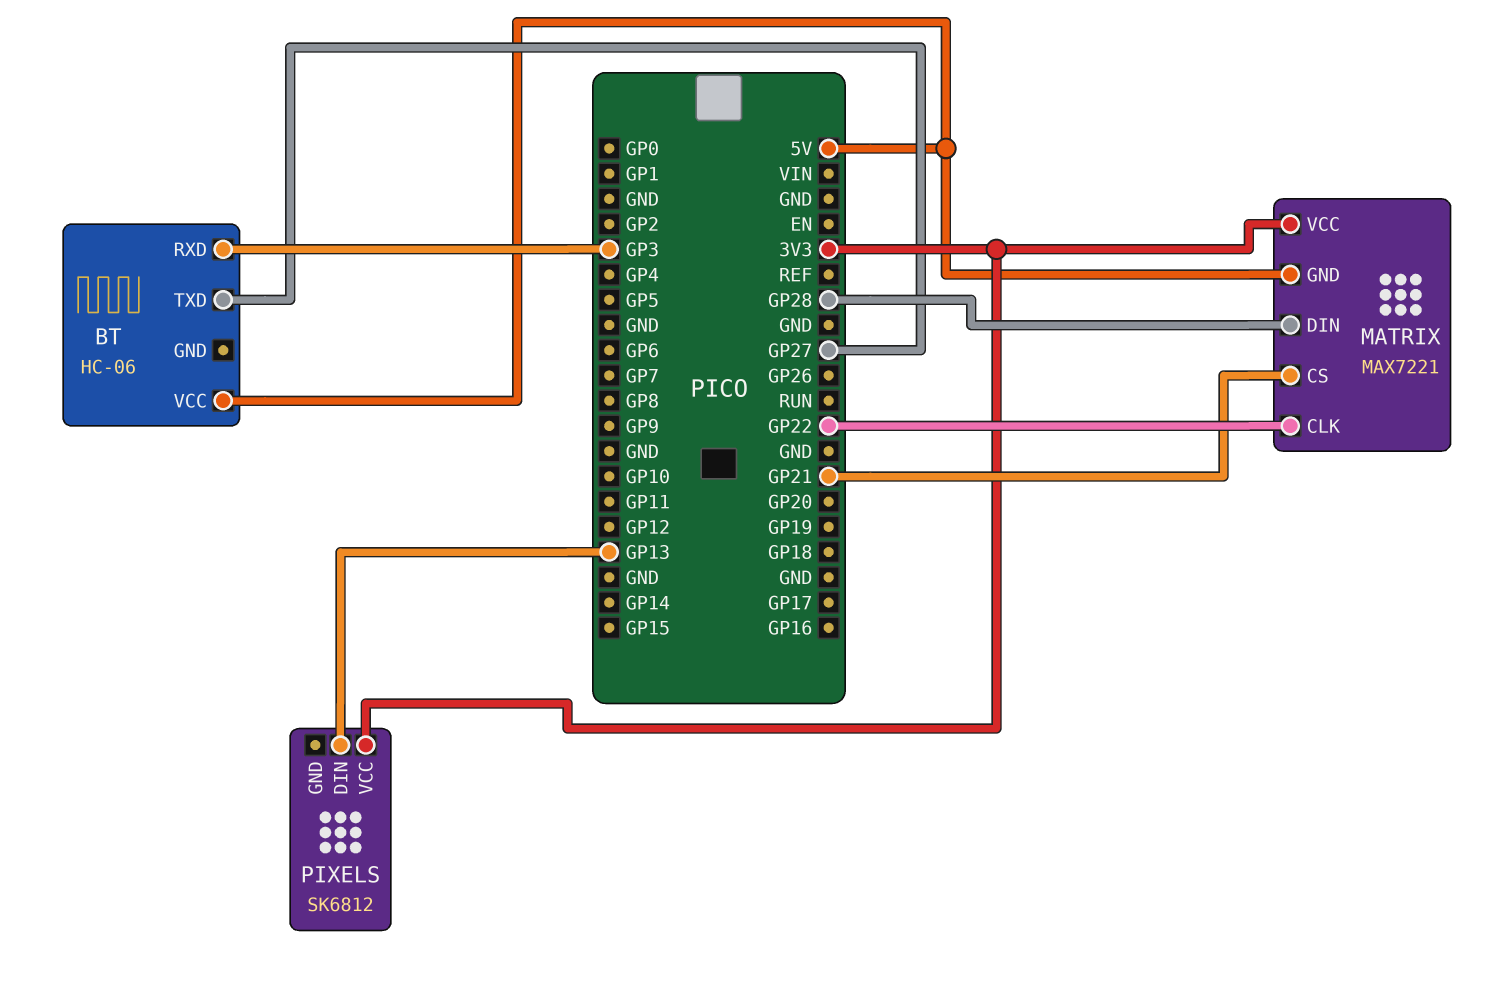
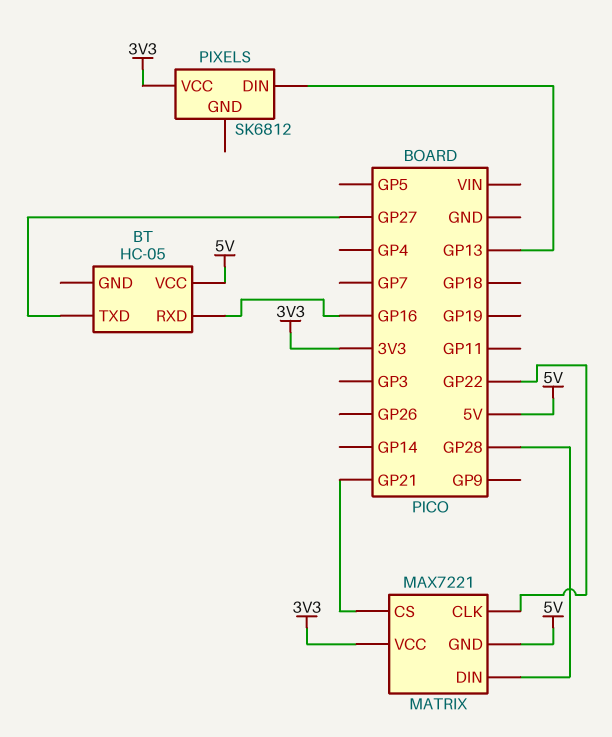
BT: HC-06 -> HC-05
BT pin RXD: GP3 -> GP16

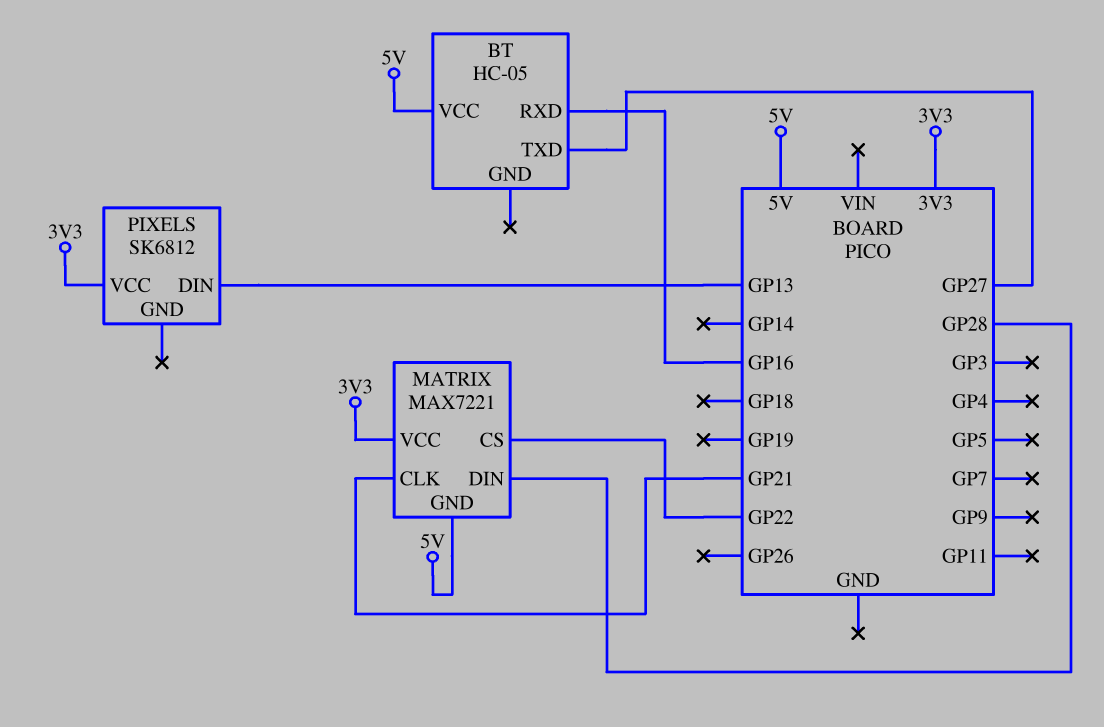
MATRIX pin CLK: GP22 -> GP21
MATRIX pin CS: GP21 -> GP22

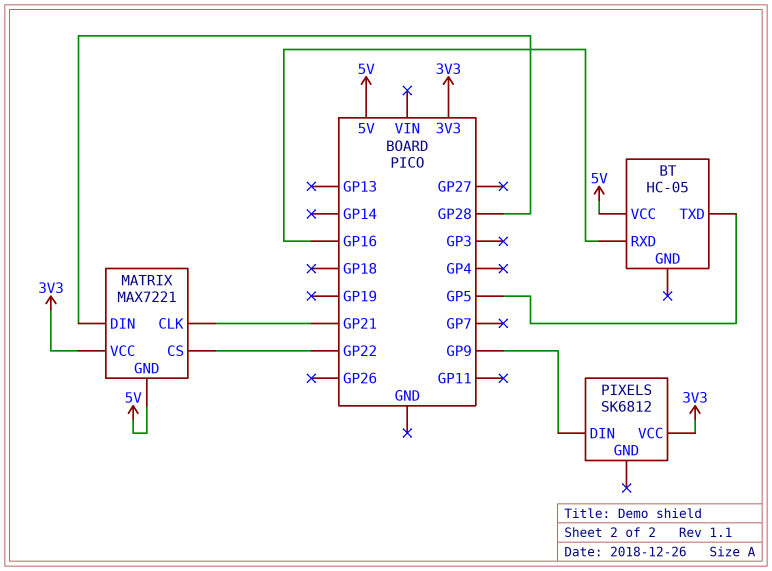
BT pin TXD: GP27 -> GP5
PIXELS pin DIN: GP13 -> GP9

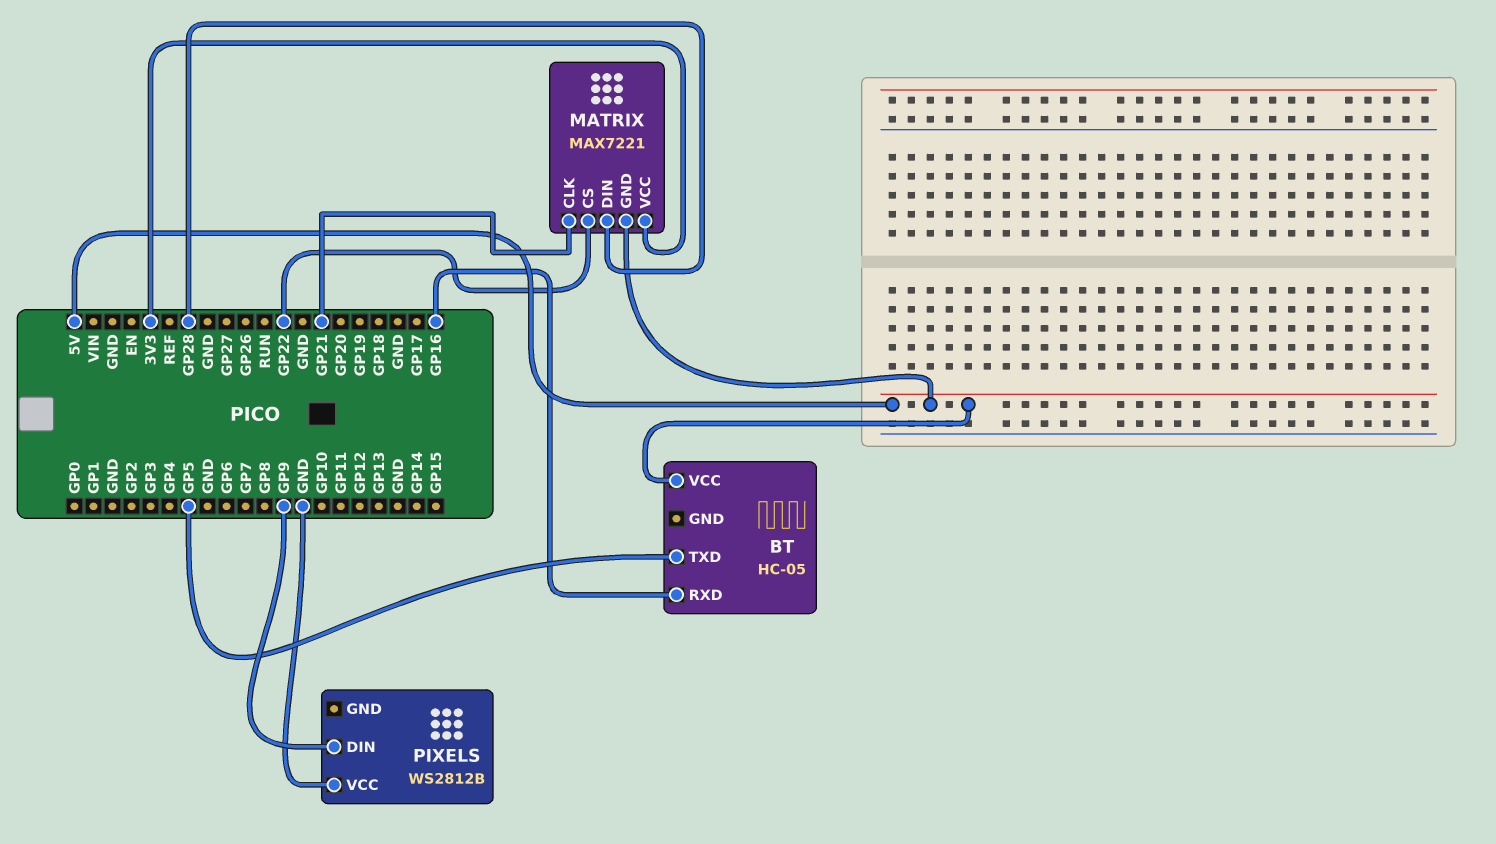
PIXELS: SK6812 -> WS2812B
PIXELS pin VCC: 3V3 -> GND

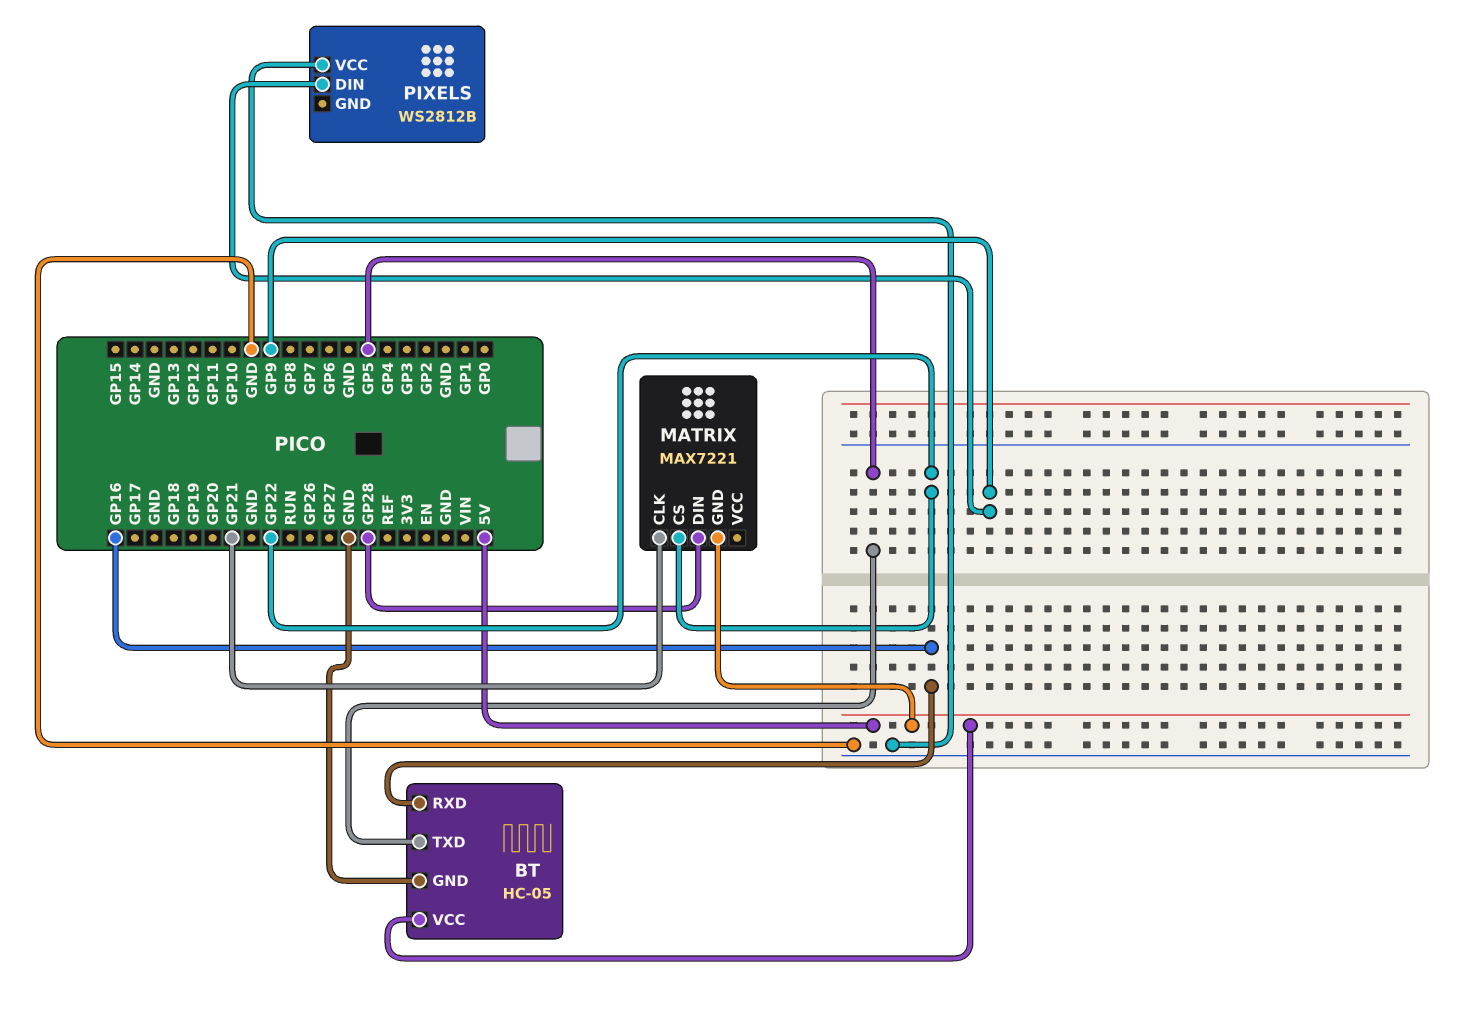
BT pin GND: none -> GND
MATRIX pin VCC: 3V3 -> none

